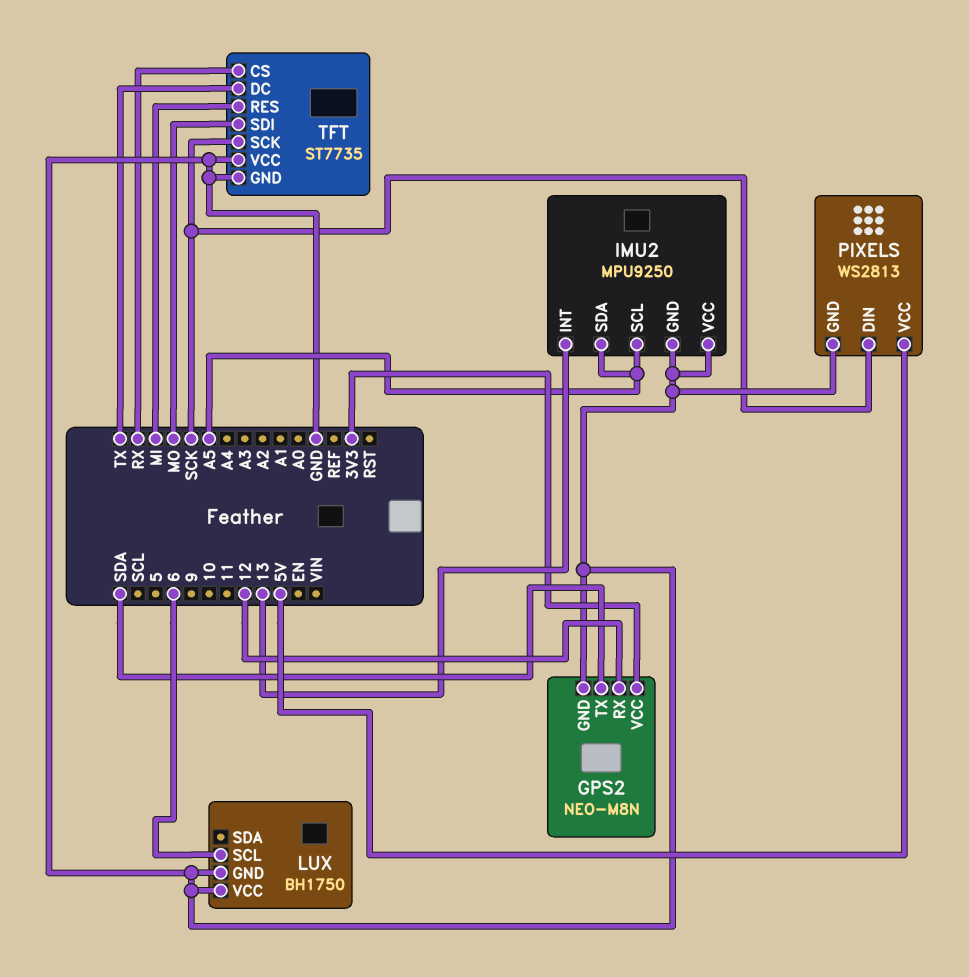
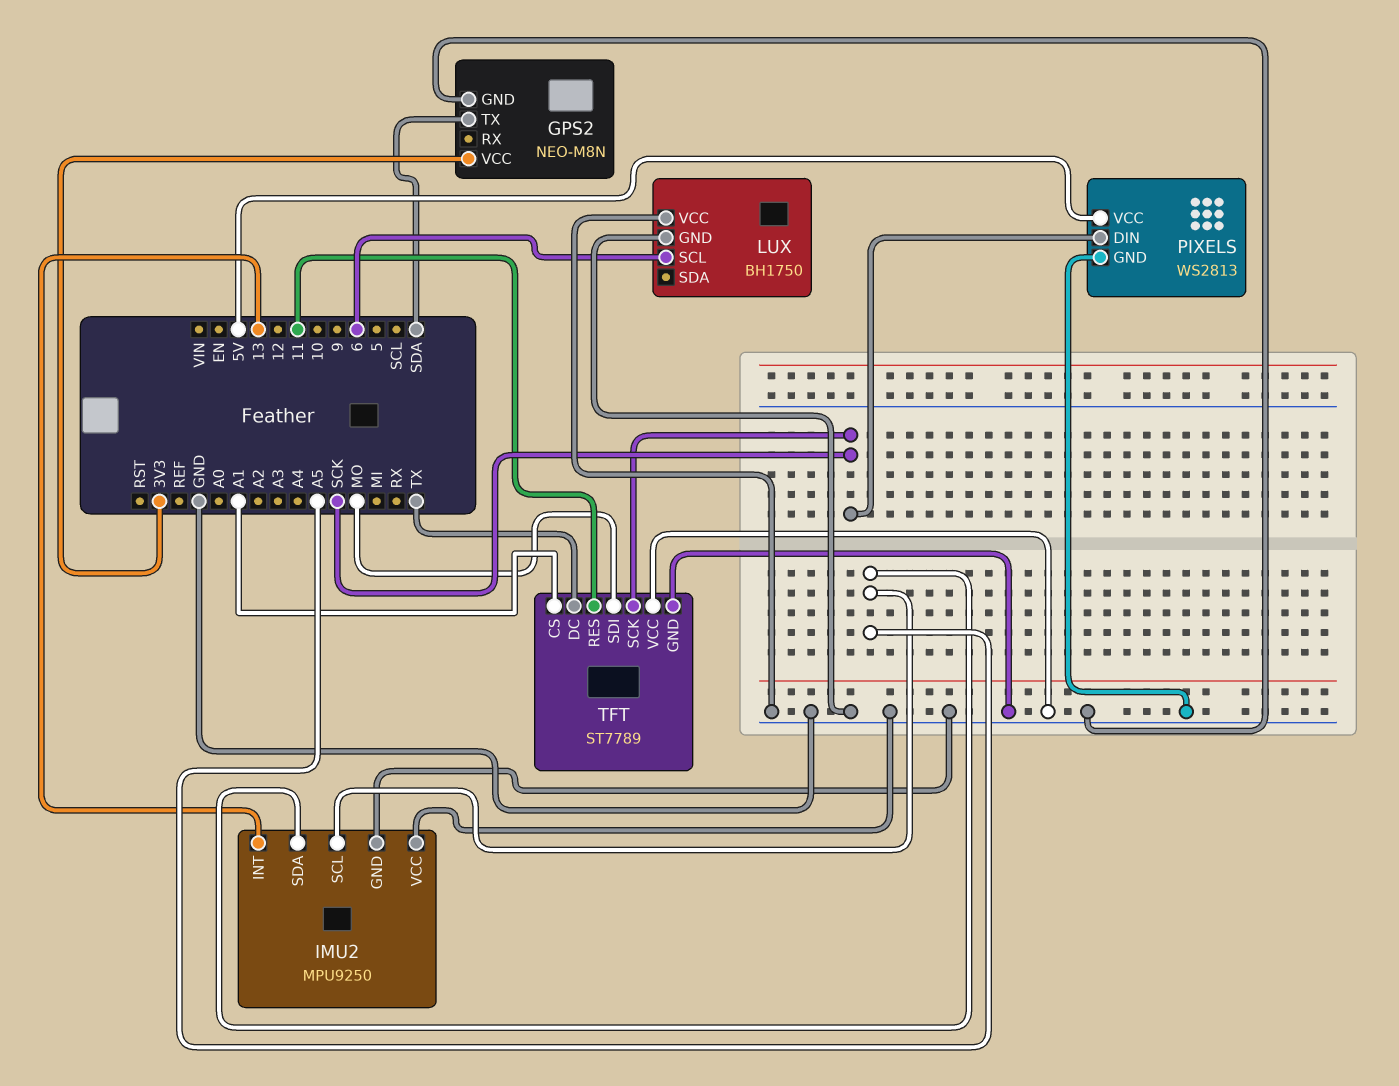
GPS2 pin RX: 12 -> none
TFT: ST7735 -> ST7789
TFT pin CS: RX -> A1
TFT pin RES: MI -> 11

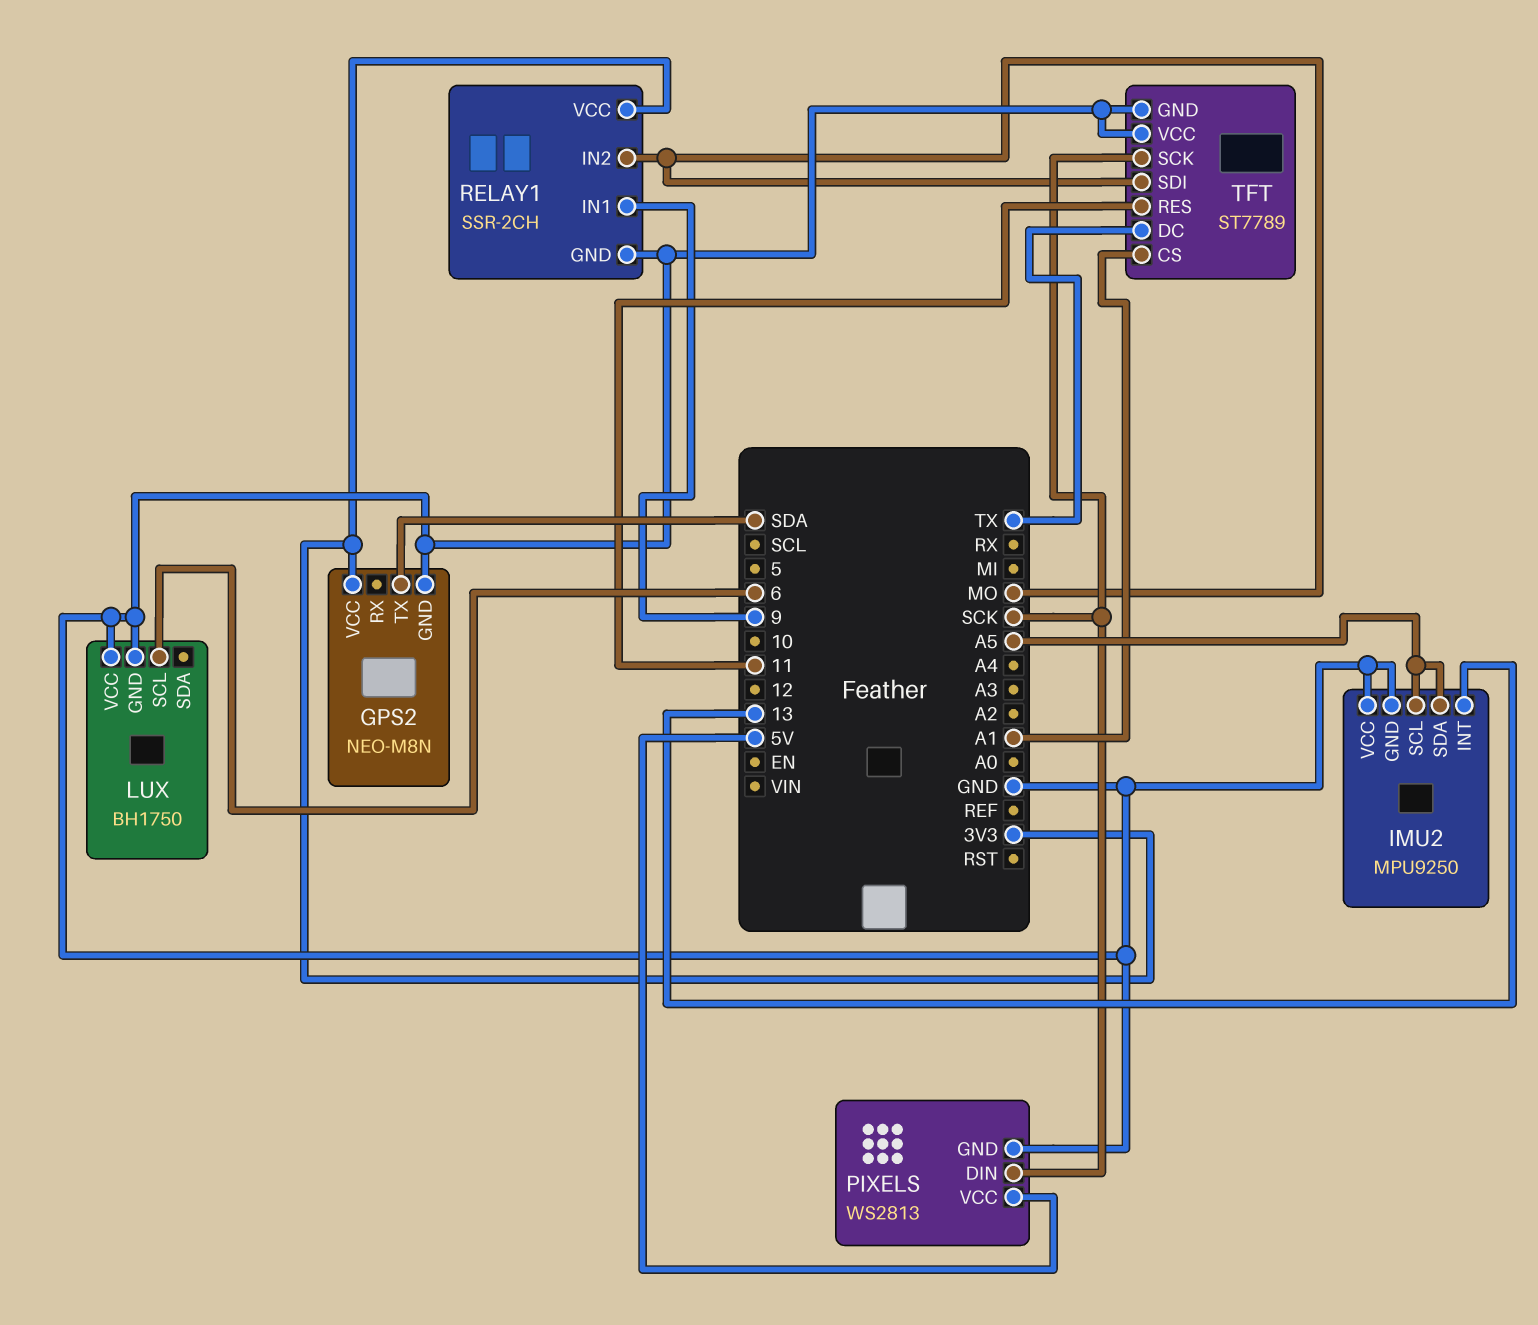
RELAY1: none -> SSR-2CH
RELAY1 pin GND: none -> GND
RELAY1 pin IN1: none -> 9
RELAY1 pin IN2: none -> MO
RELAY1 pin VCC: none -> 3V3

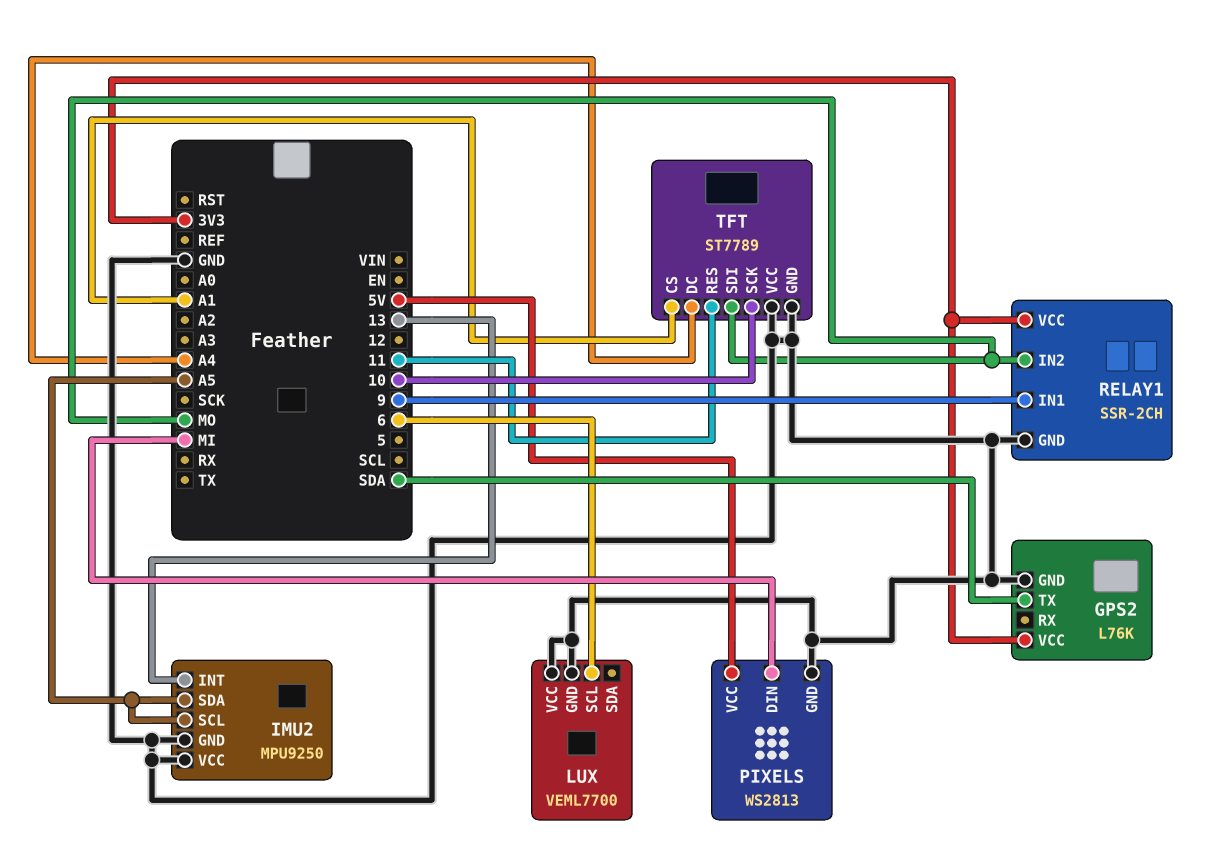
GPS2: NEO-M8N -> L76K
LUX: BH1750 -> VEML7700
PIXELS pin DIN: SCK -> MI
TFT pin DC: TX -> A4
TFT pin SCK: SCK -> 10

